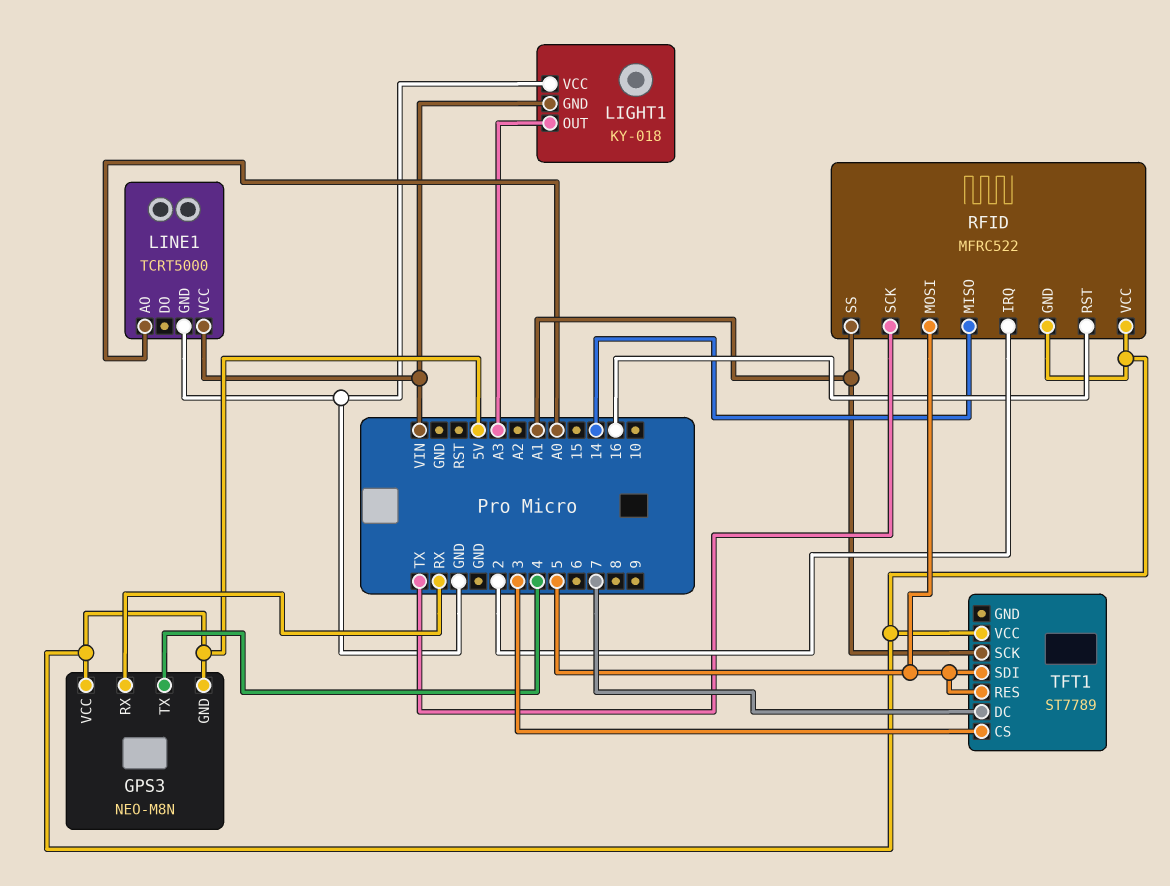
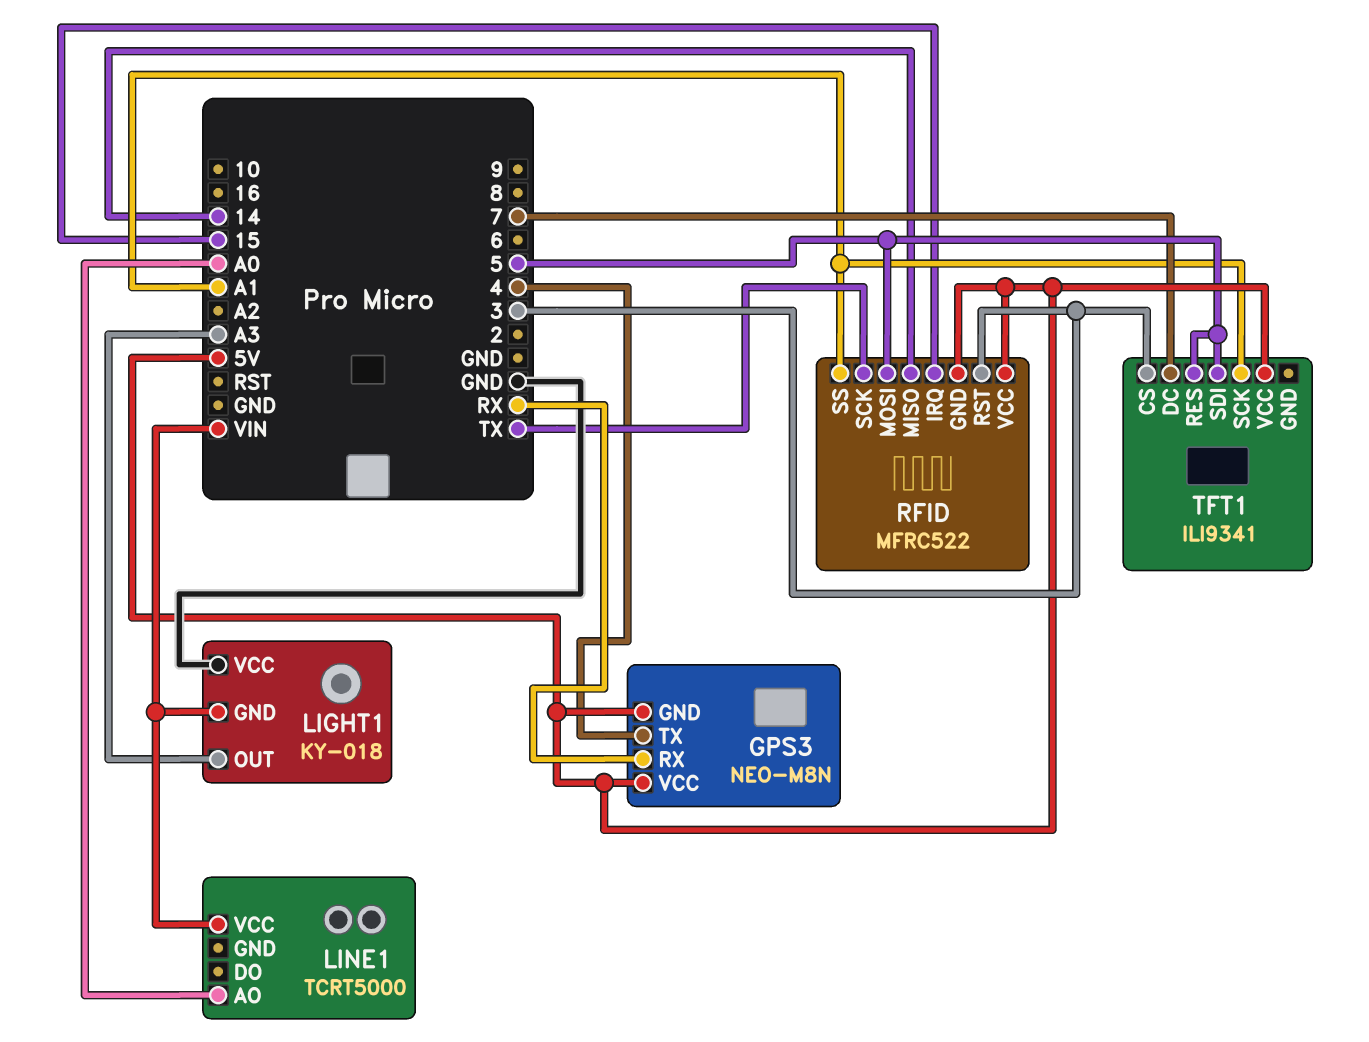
LINE1 pin GND: GND -> none
RFID pin IRQ: 2 -> 15
RFID pin RST: 16 -> 3
TFT1: ST7789 -> ILI9341

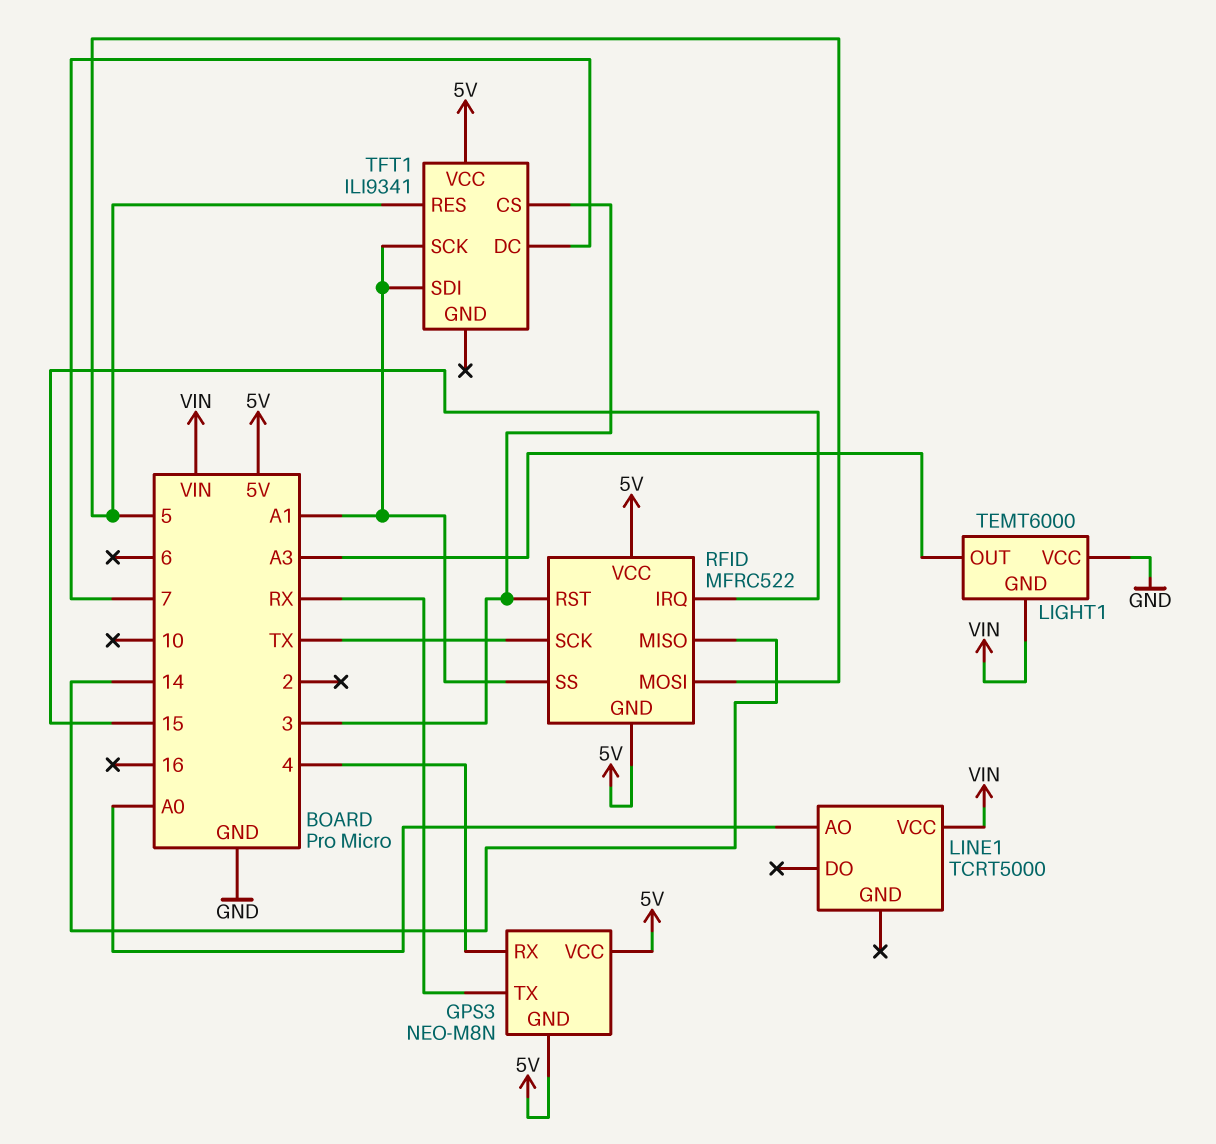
GPS3 pin RX: RX -> 4
GPS3 pin TX: 4 -> RX
LIGHT1: KY-018 -> TEMT6000
TFT1 pin SDI: 5 -> A1

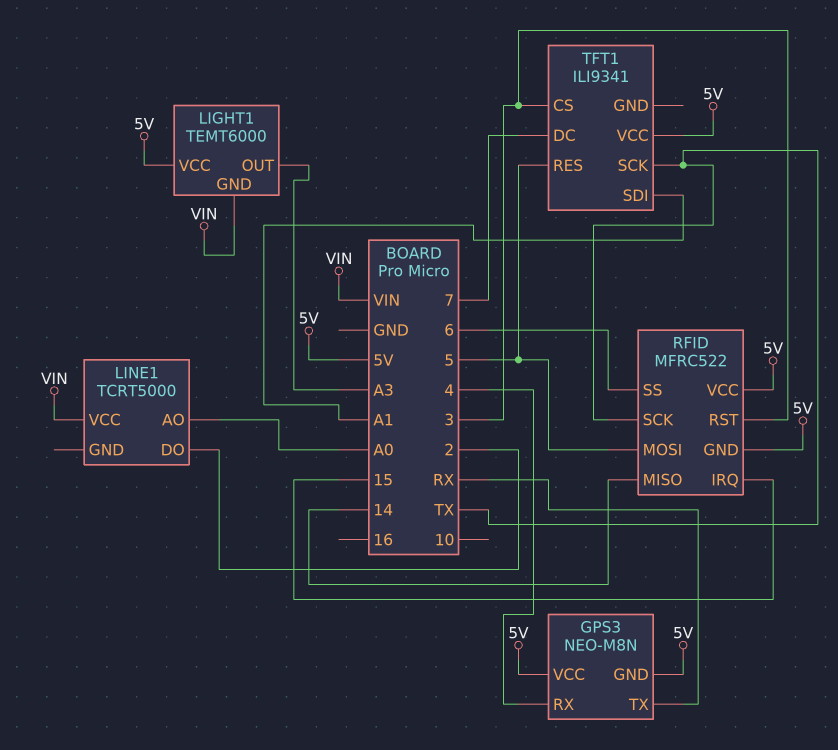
LIGHT1 pin VCC: GND -> 5V
LINE1 pin DO: none -> 2
RFID pin SS: A1 -> 6
TFT1 pin SCK: A1 -> TX

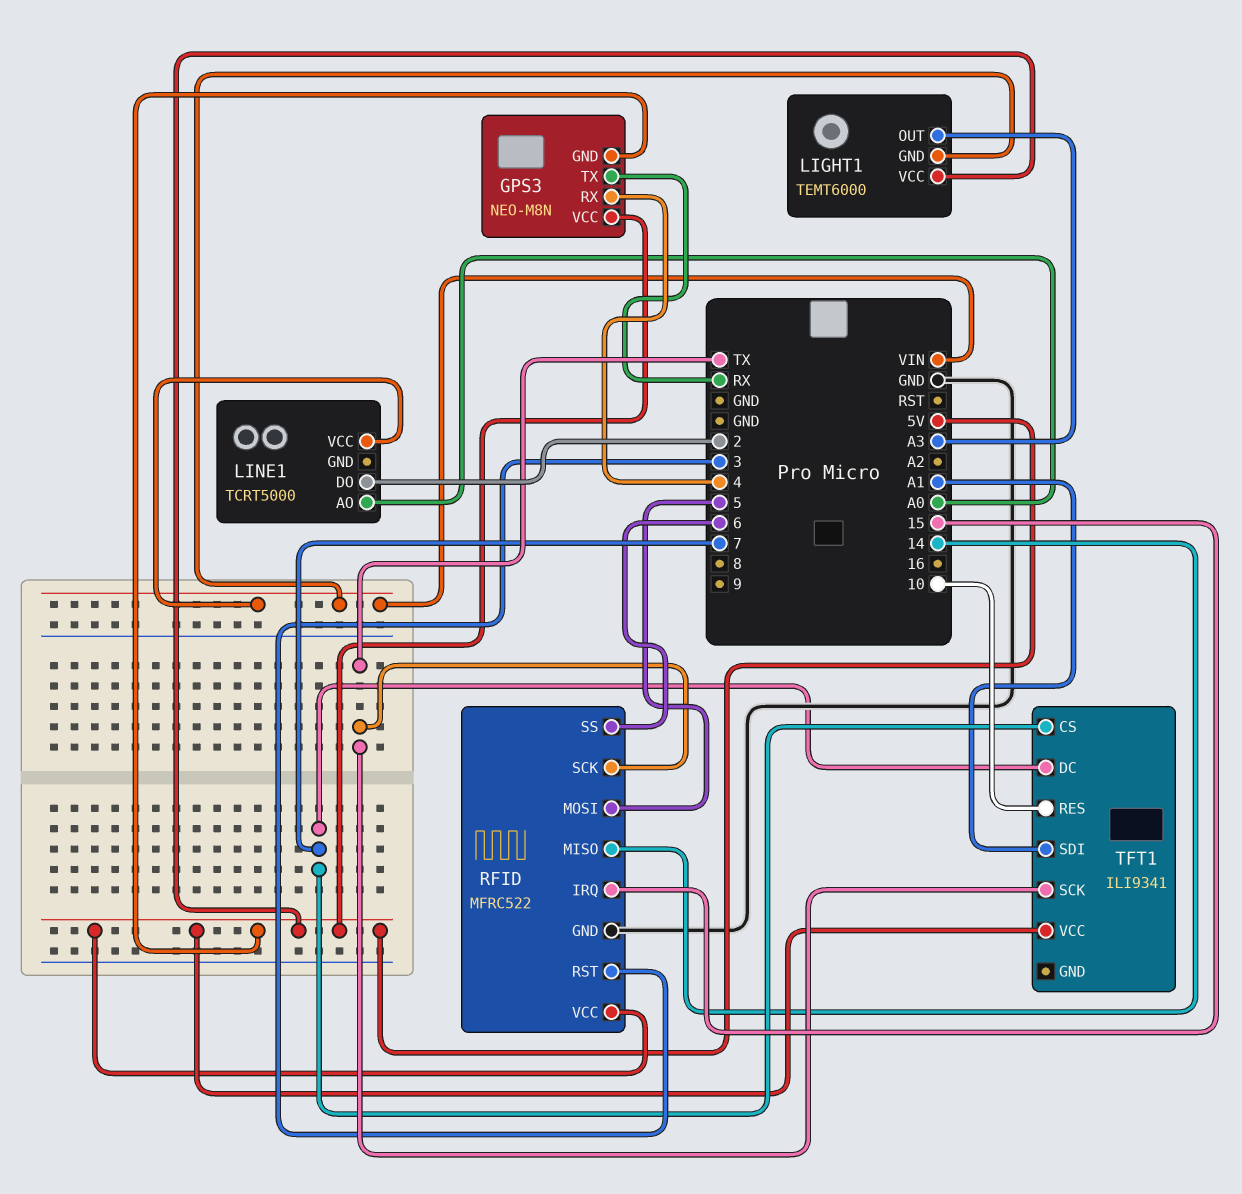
RFID pin GND: 5V -> GND
TFT1 pin CS: 3 -> 7
TFT1 pin RES: 5 -> 10

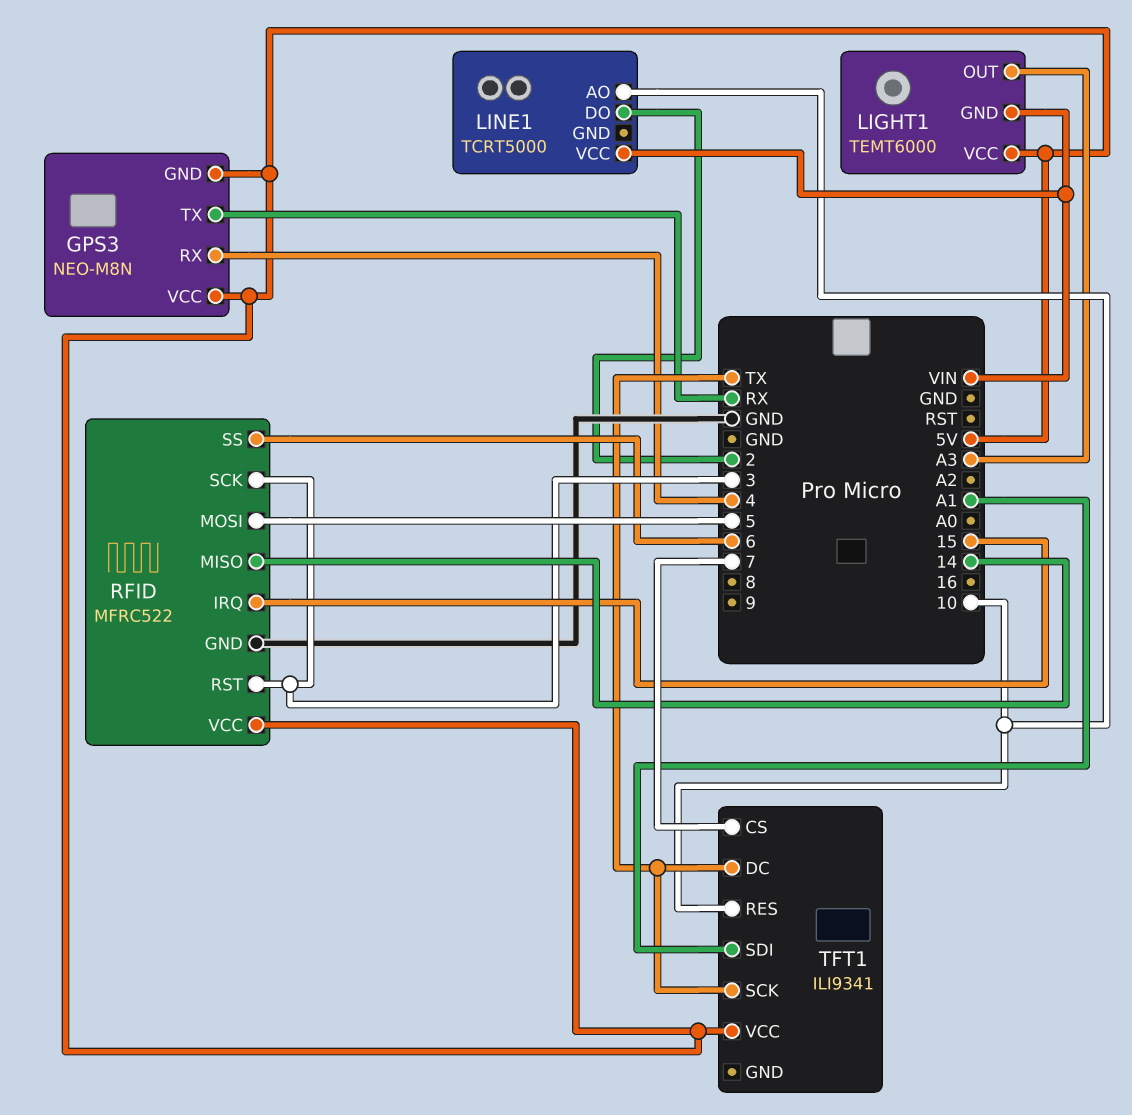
LINE1 pin AO: A0 -> 10
RFID pin SCK: TX -> 3
TFT1 pin DC: 7 -> TX

